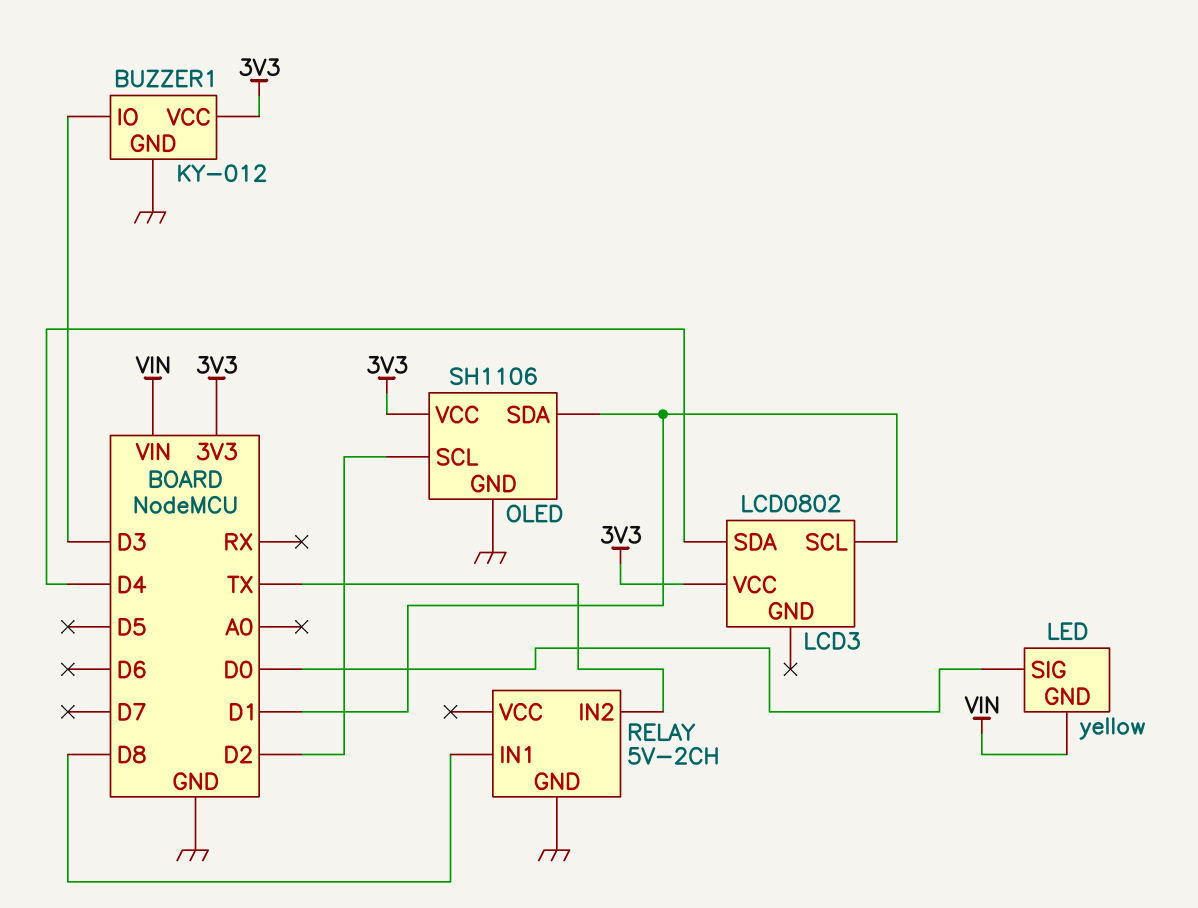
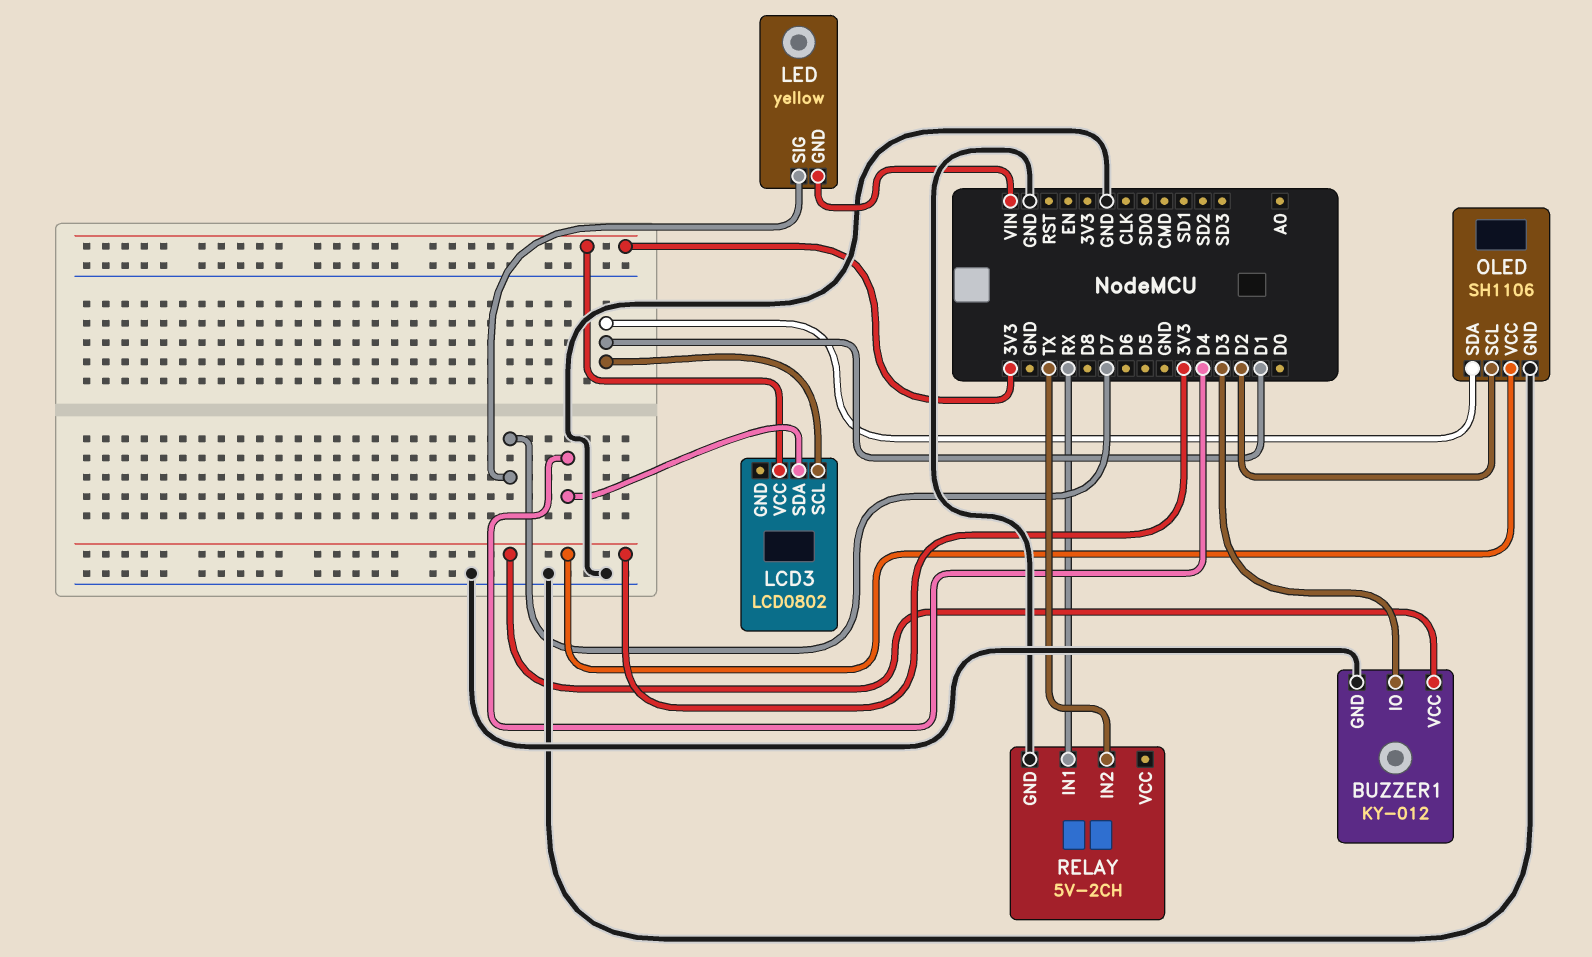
LED pin SIG: D0 -> D7
RELAY pin IN1: D8 -> RX

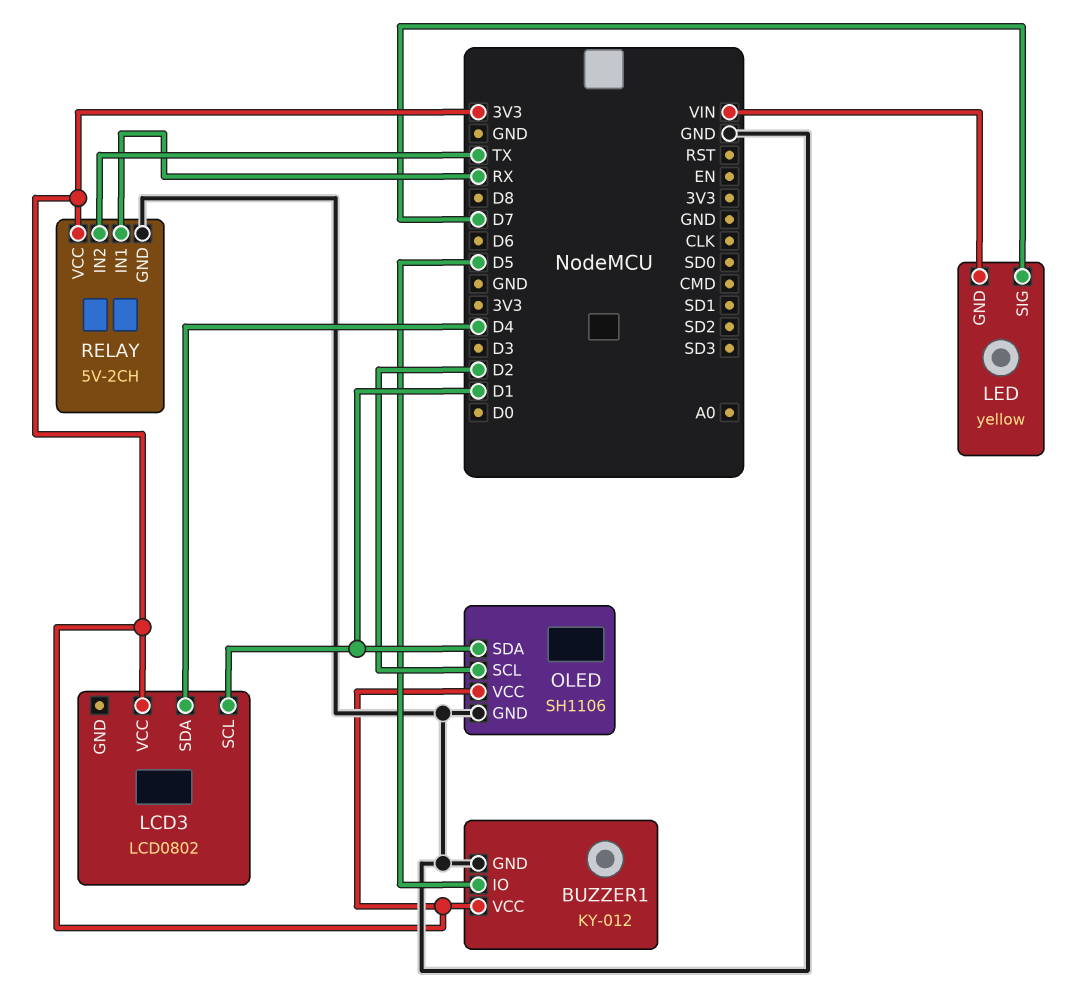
BUZZER1 pin IO: D3 -> D5
RELAY pin VCC: none -> 3V3

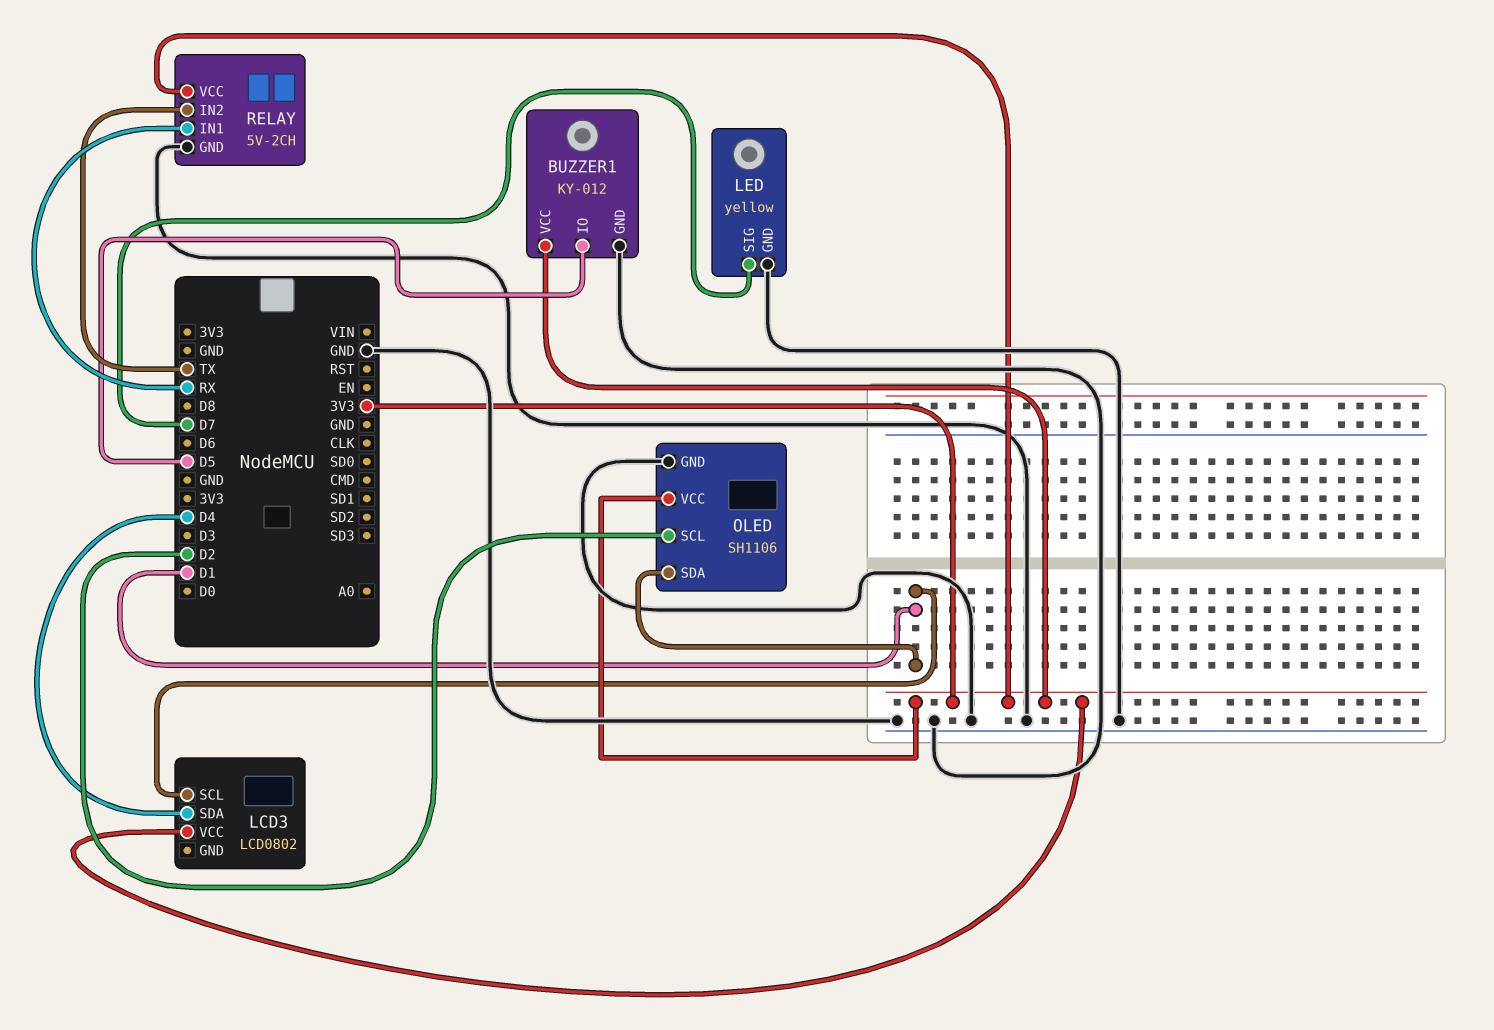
LED pin GND: VIN -> GND

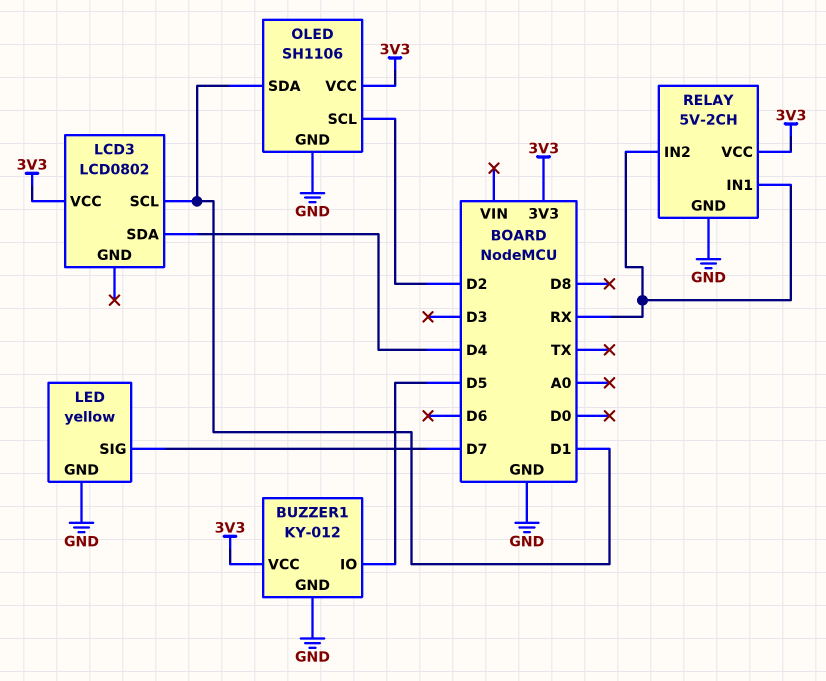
RELAY pin IN2: TX -> RX

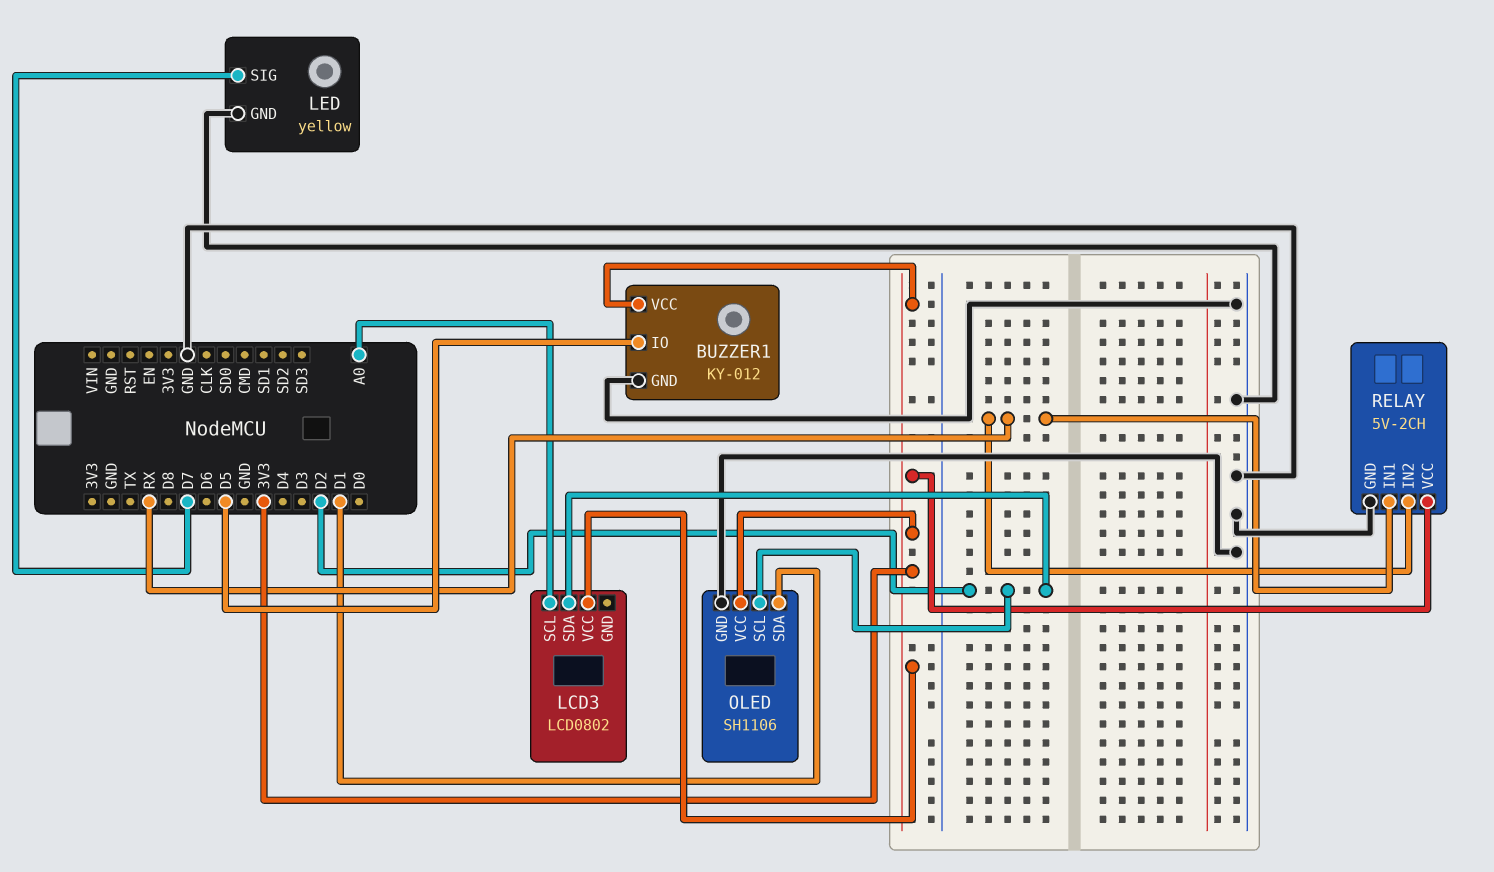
LCD3 pin SCL: D1 -> A0
LCD3 pin SDA: D4 -> D2

